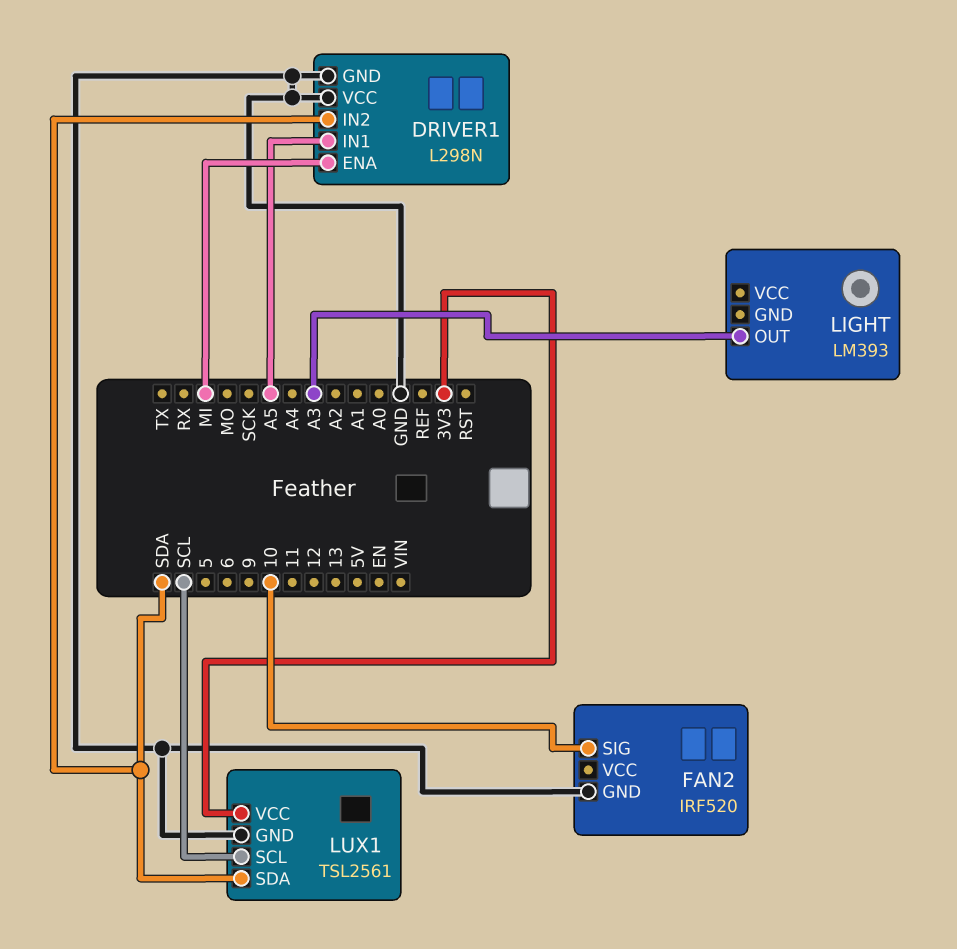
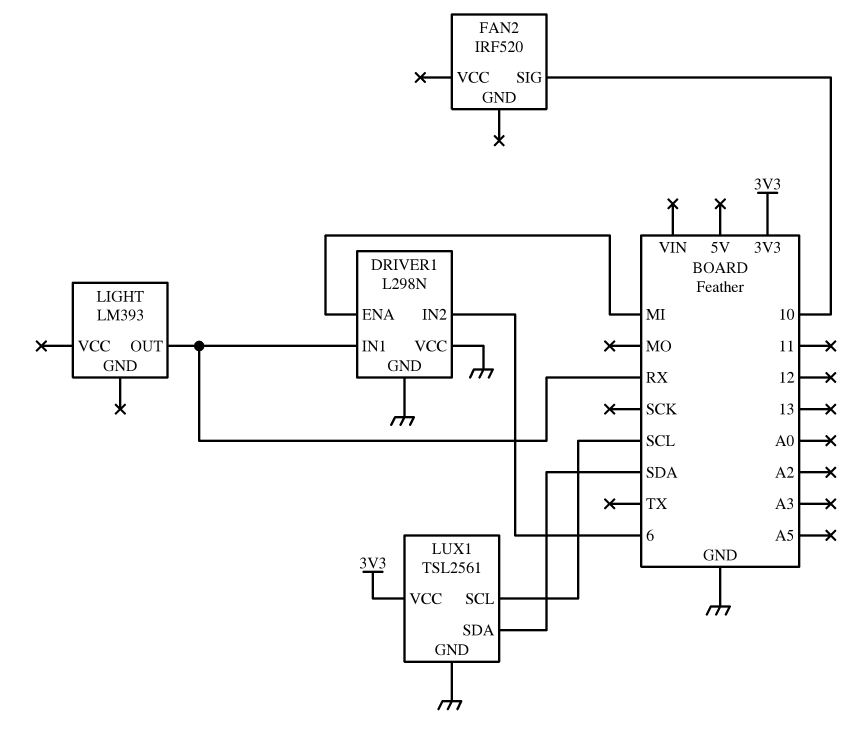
DRIVER1 pin IN1: A5 -> RX
DRIVER1 pin IN2: SDA -> 6
FAN2 pin GND: GND -> none
LIGHT pin OUT: A3 -> RX

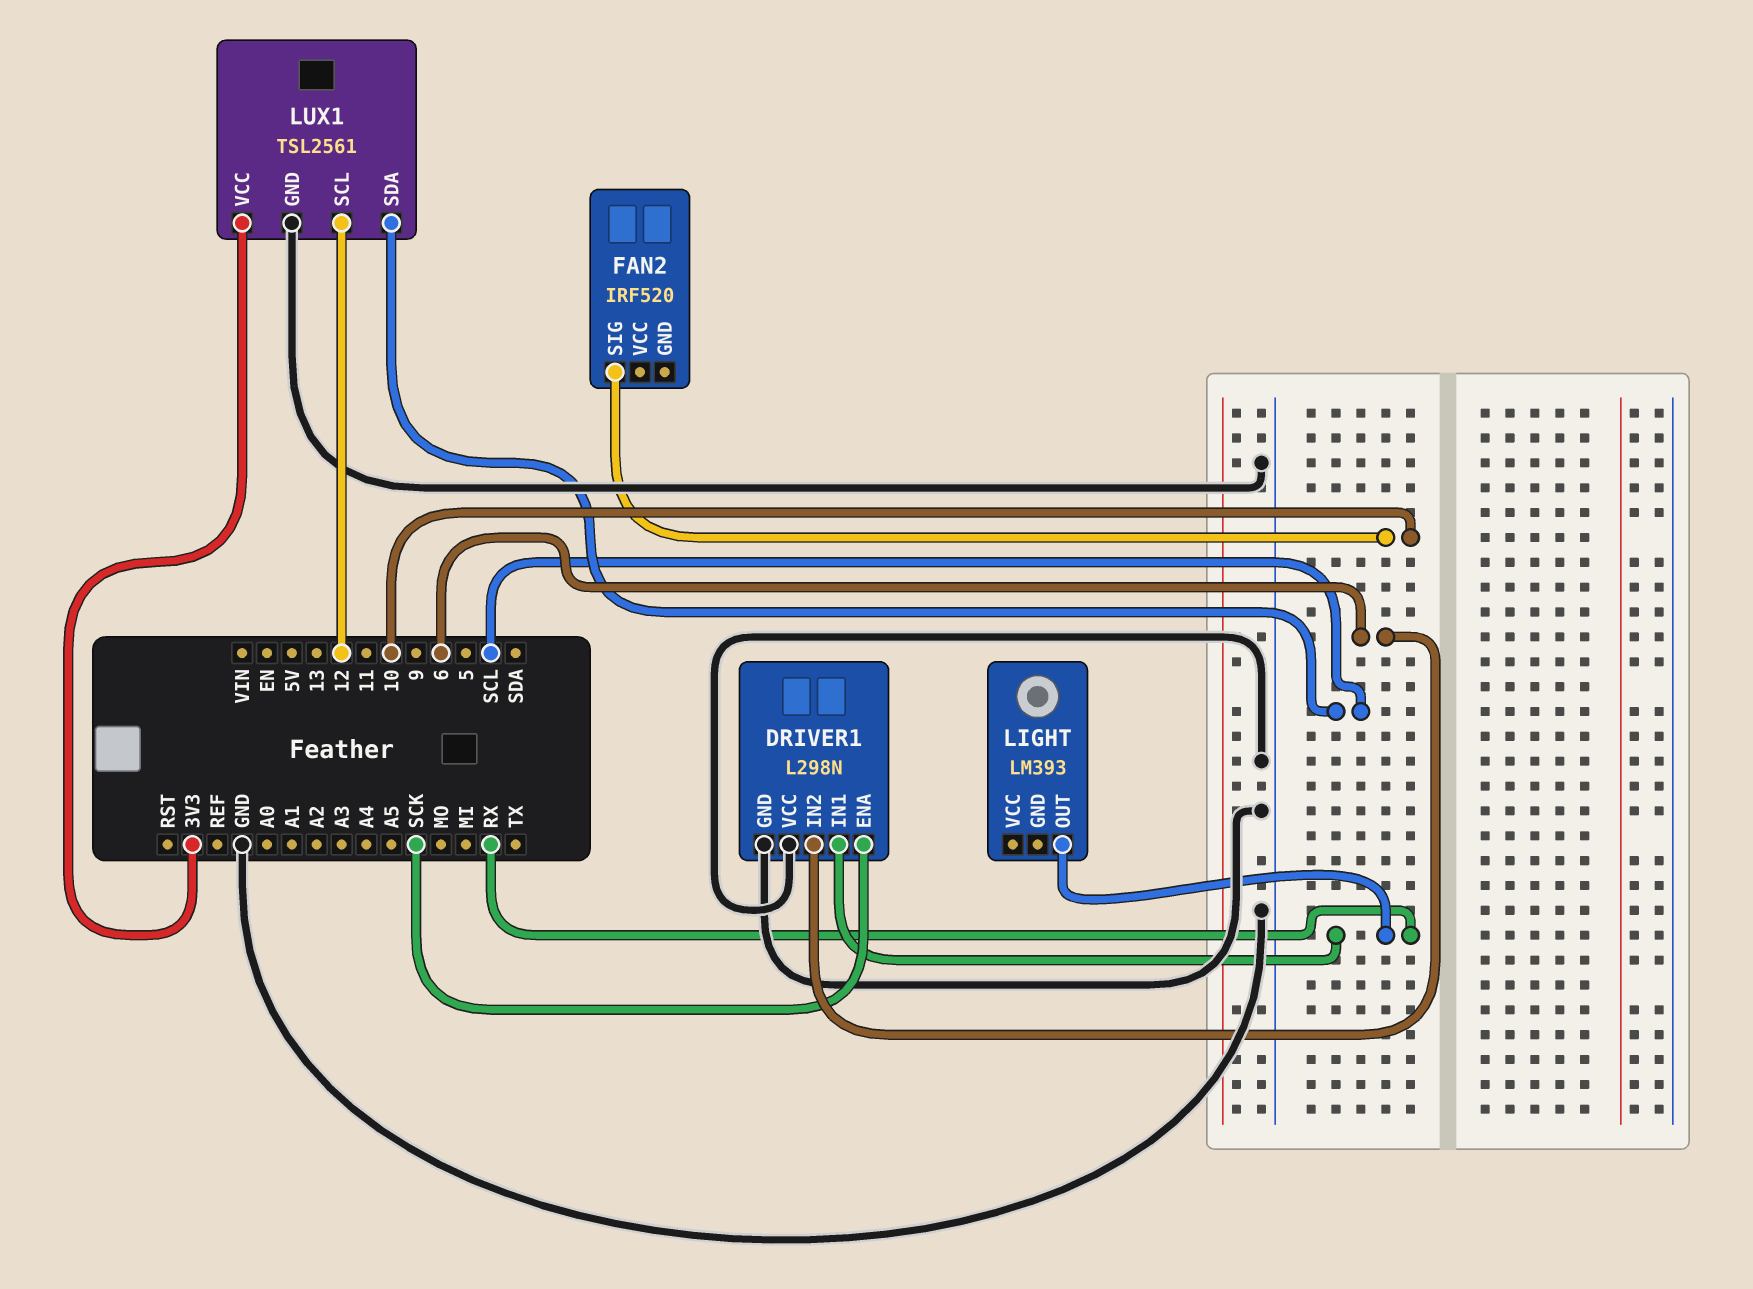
DRIVER1 pin ENA: MI -> SCK
LUX1 pin SCL: SCL -> 12
LUX1 pin SDA: SDA -> SCL

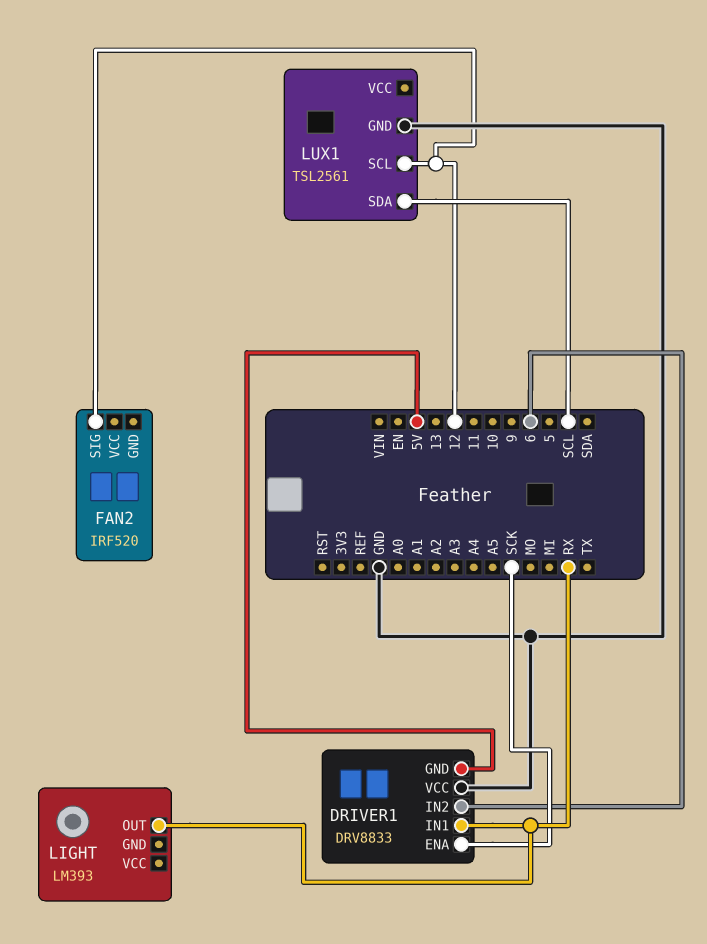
DRIVER1: L298N -> DRV8833
DRIVER1 pin GND: GND -> 5V
FAN2 pin SIG: 10 -> 12
LUX1 pin VCC: 3V3 -> none

